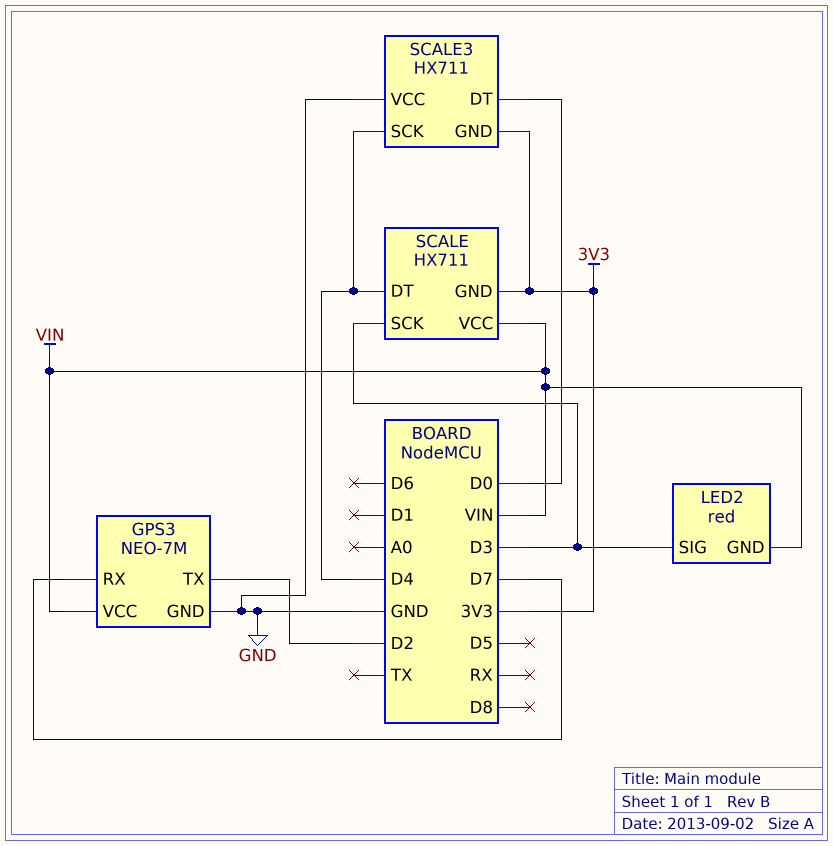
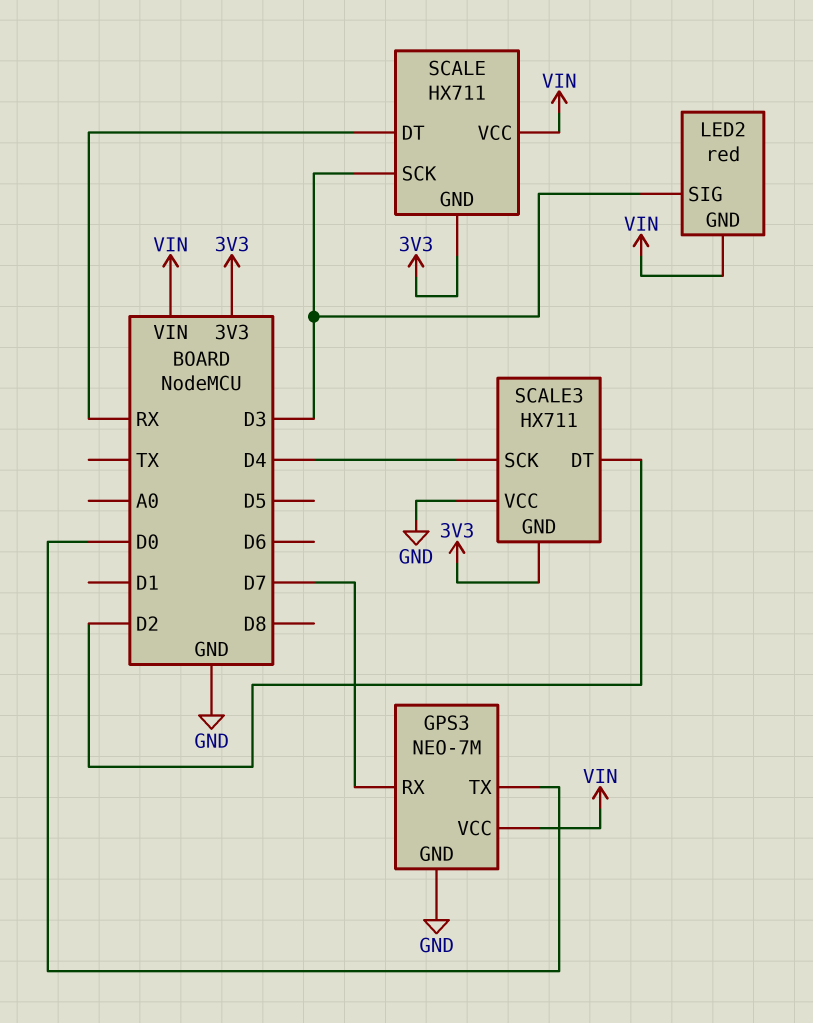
GPS3 pin TX: D2 -> D0
SCALE pin DT: D4 -> RX
SCALE3 pin DT: D0 -> D2

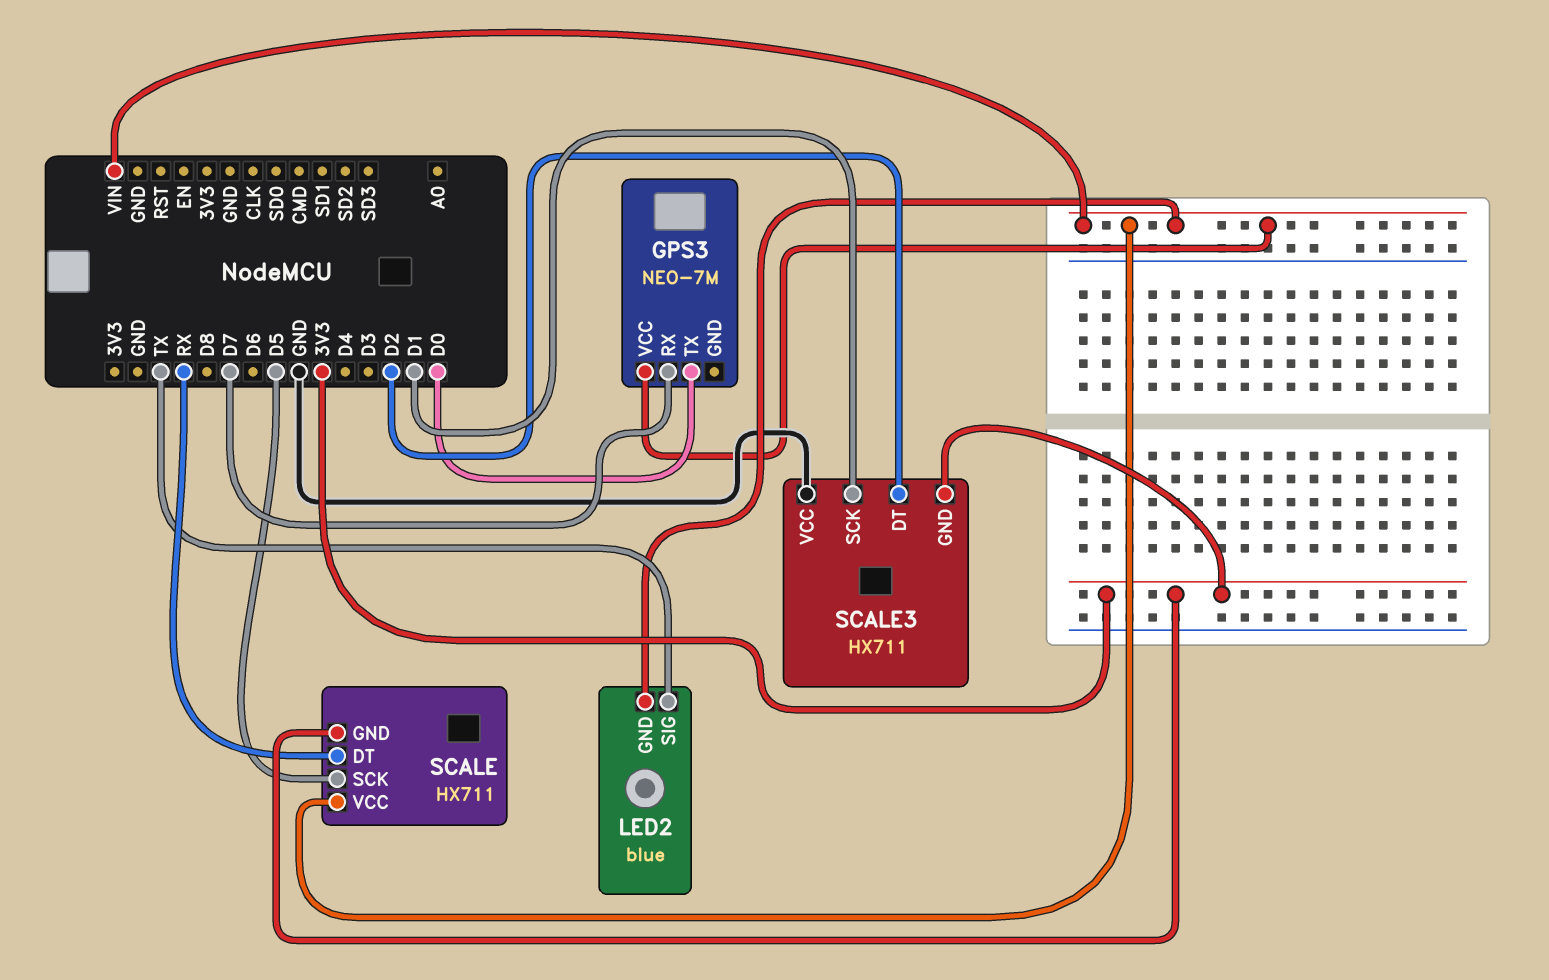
GPS3 pin GND: GND -> none
LED2: red -> blue
LED2 pin SIG: D3 -> TX
SCALE pin SCK: D3 -> D5
SCALE3 pin SCK: D4 -> D1

